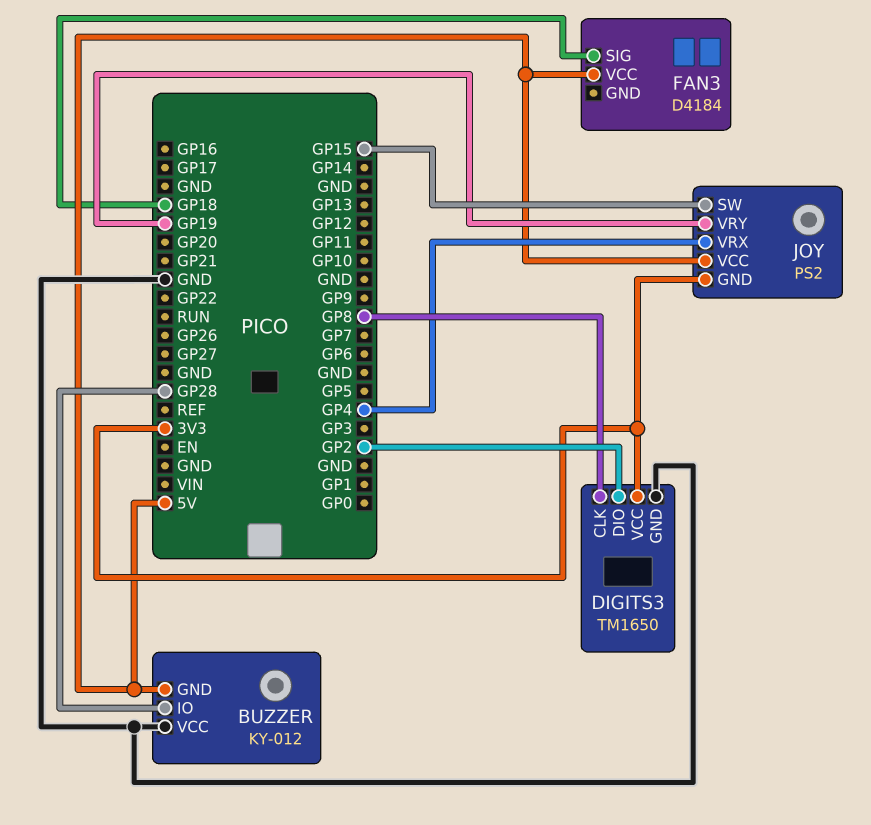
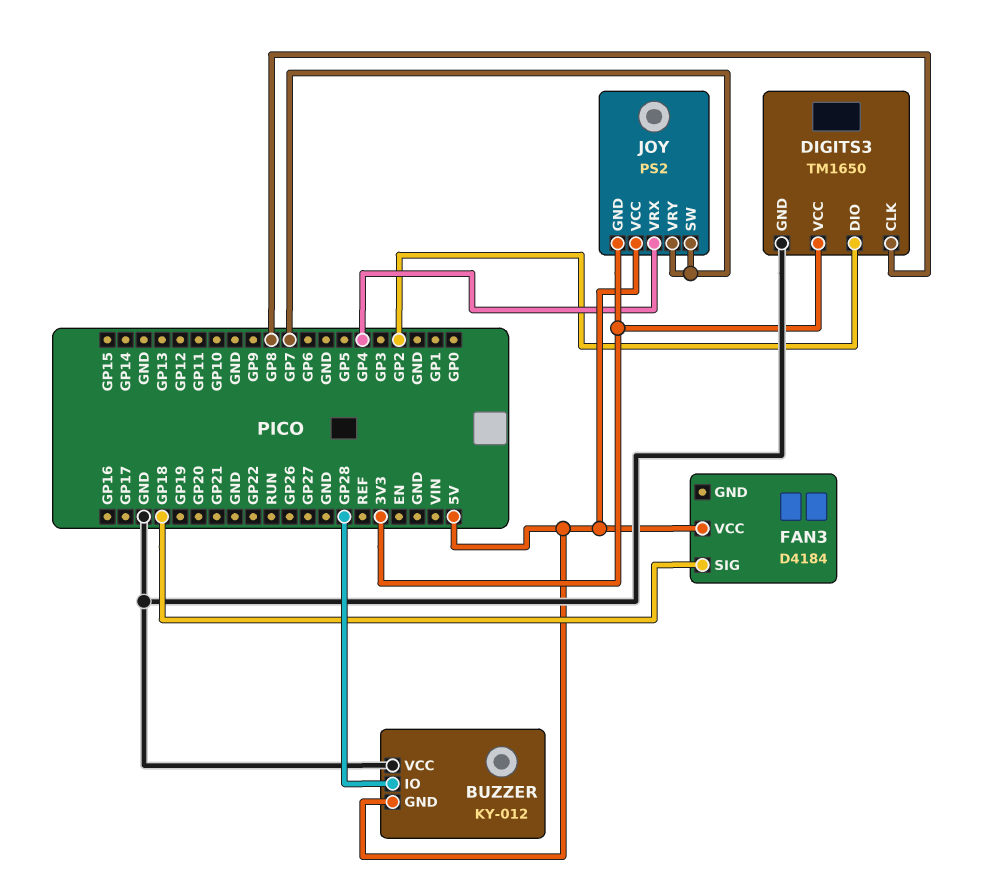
JOY pin SW: GP15 -> GP7
JOY pin VRY: GP19 -> GP7

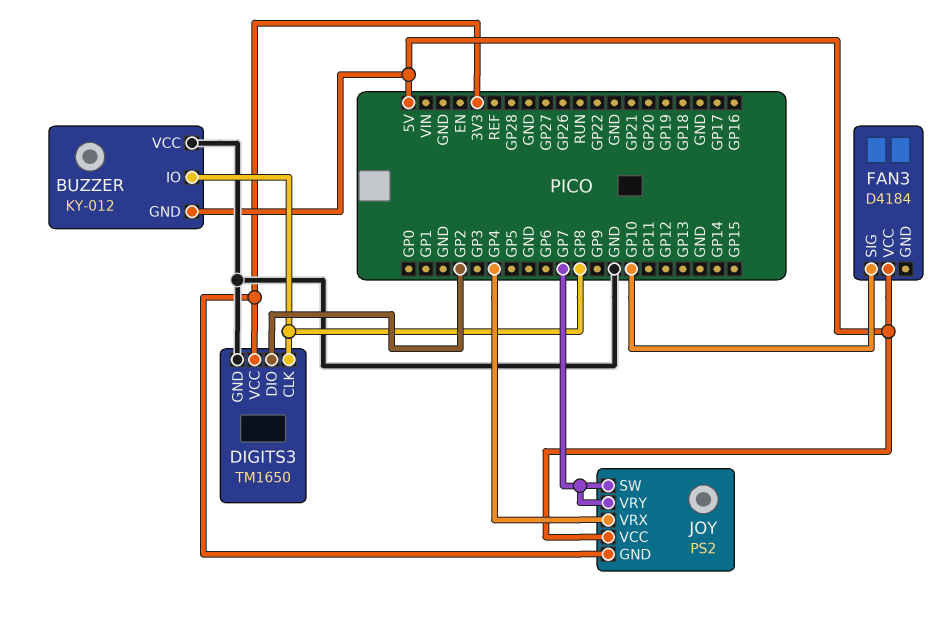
BUZZER pin IO: GP28 -> GP8
FAN3 pin SIG: GP18 -> GP10

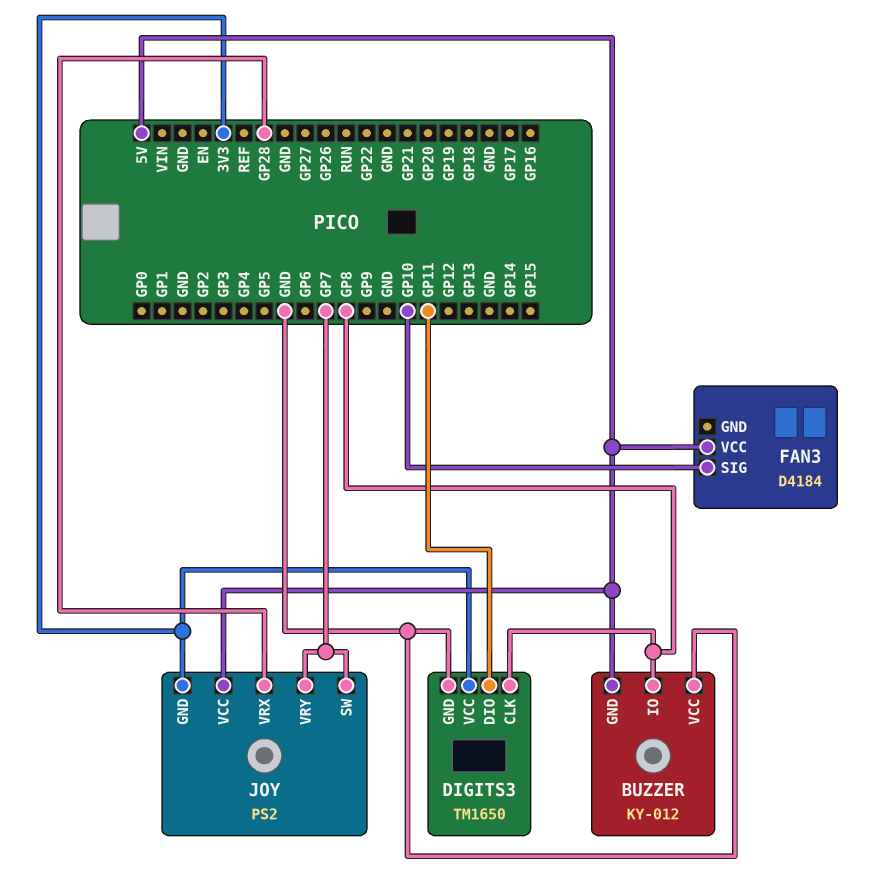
DIGITS3 pin DIO: GP2 -> GP11
JOY pin VRX: GP4 -> GP28

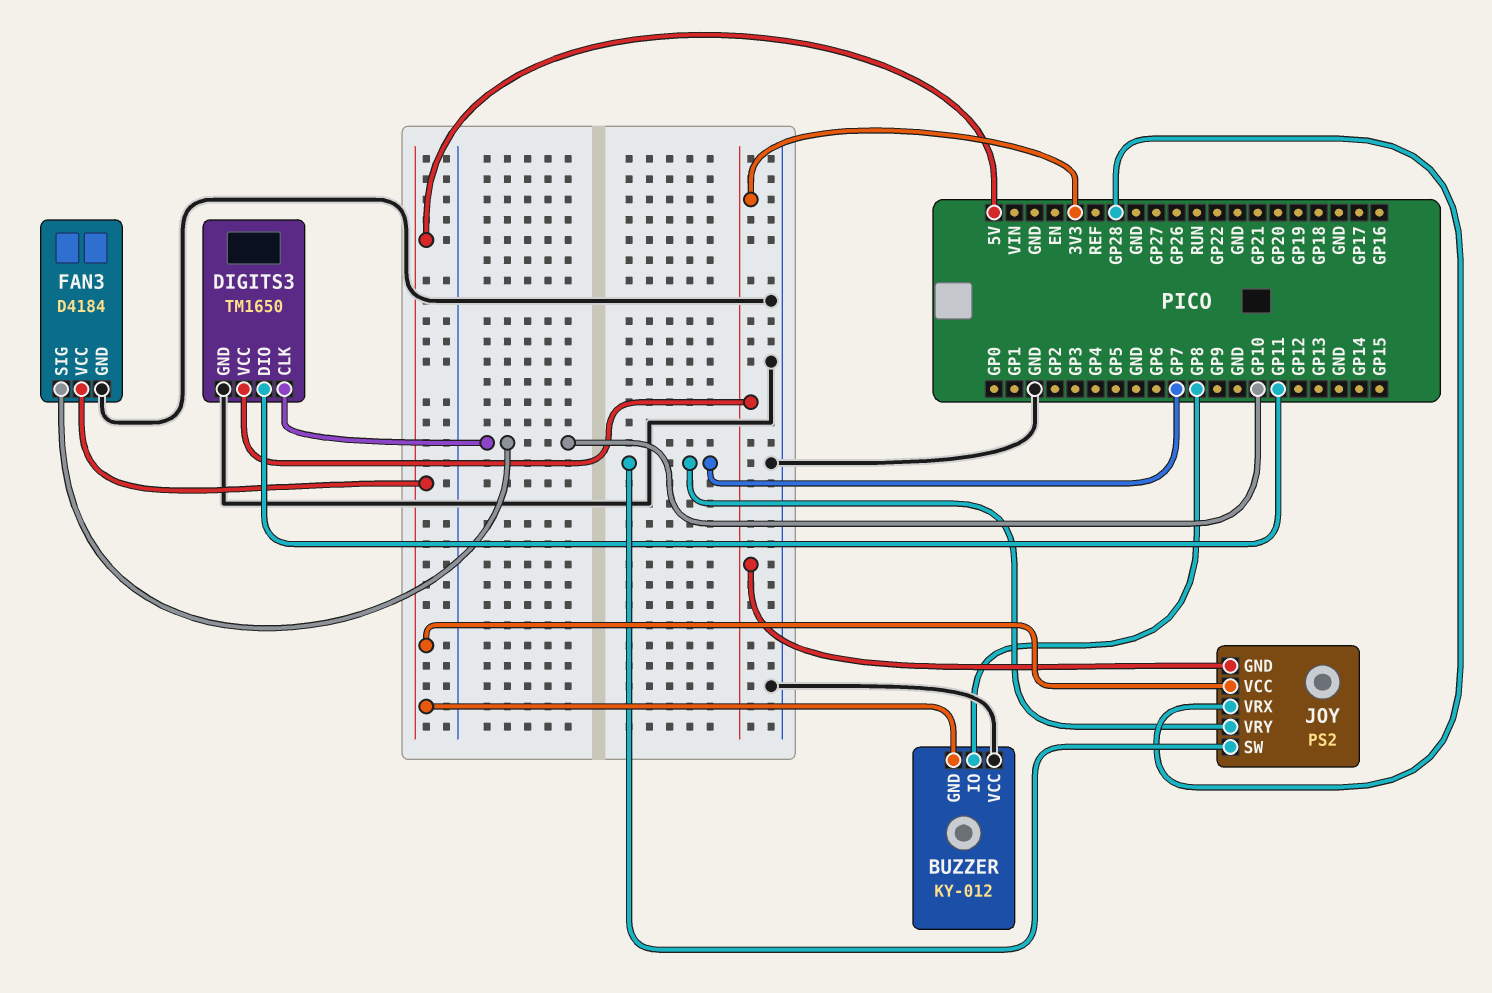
DIGITS3 pin CLK: GP8 -> GP10
FAN3 pin GND: none -> GND

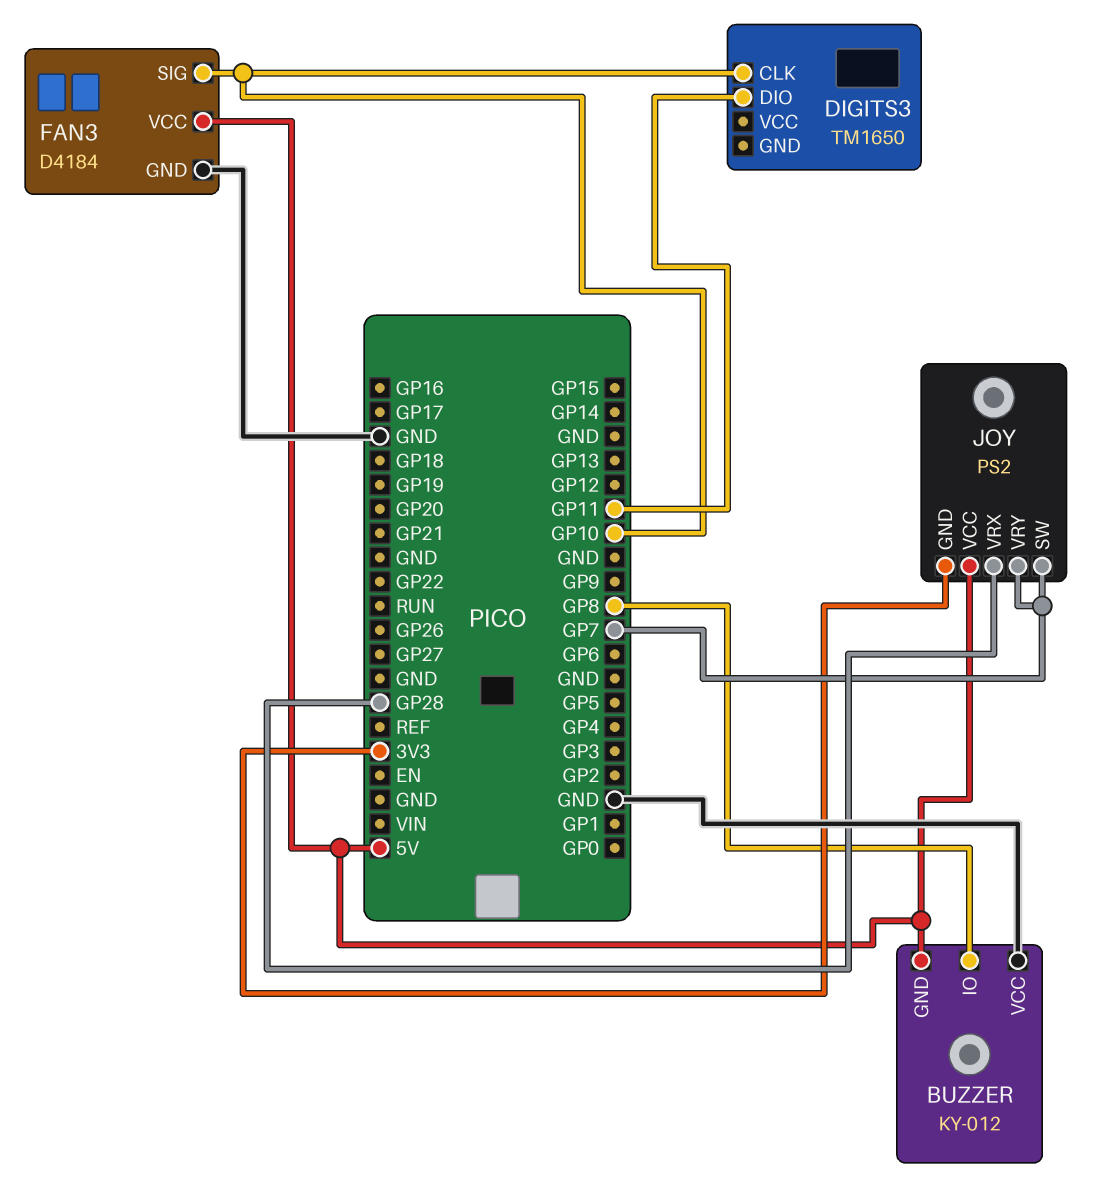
DIGITS3 pin GND: GND -> none
DIGITS3 pin VCC: 3V3 -> none

